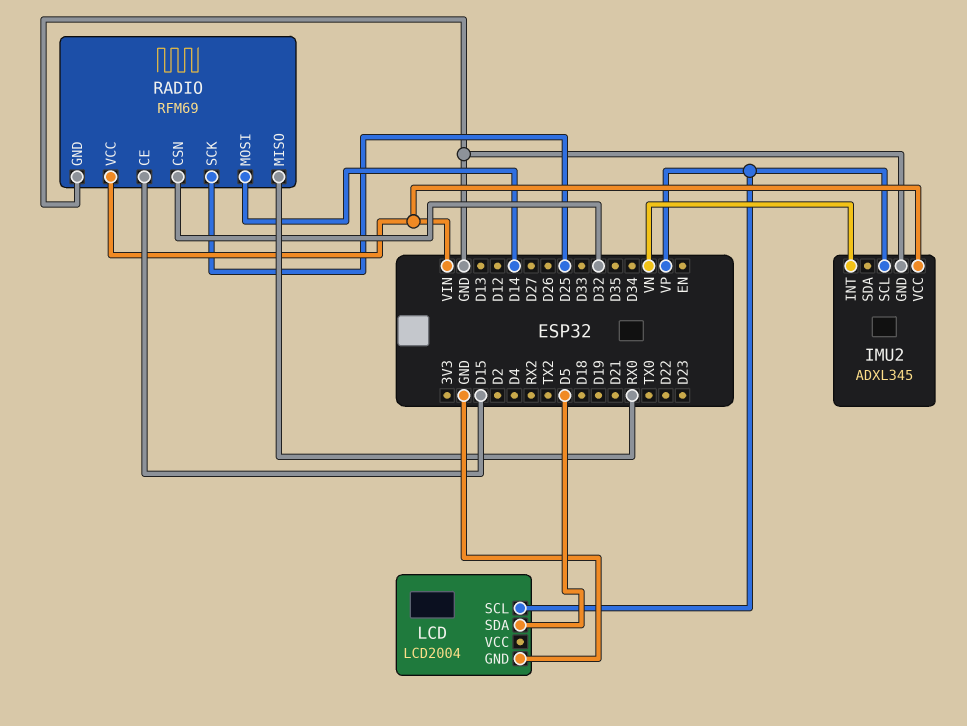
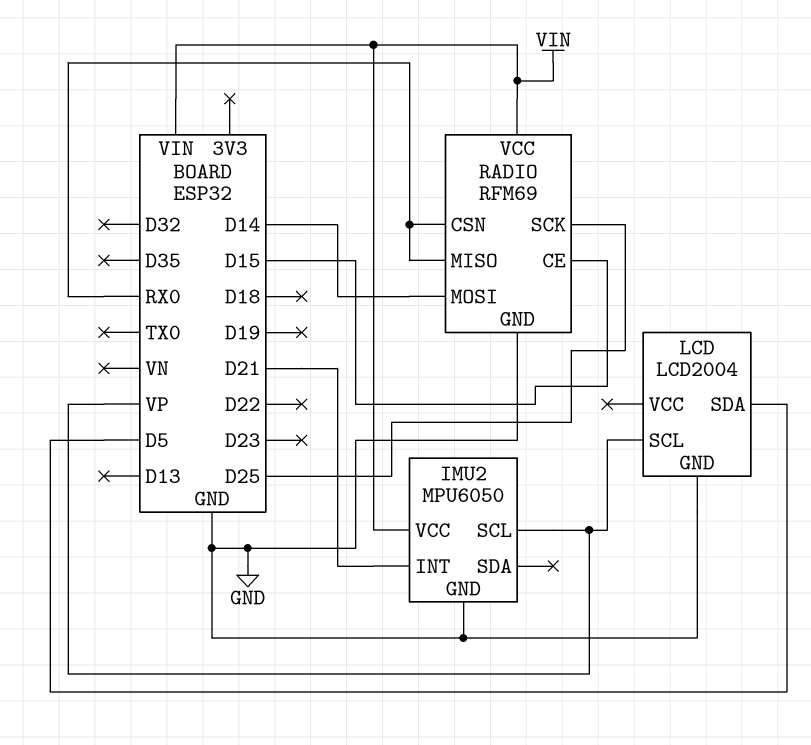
IMU2: ADXL345 -> MPU6050
IMU2 pin INT: VN -> D21
RADIO pin CSN: D32 -> RX0

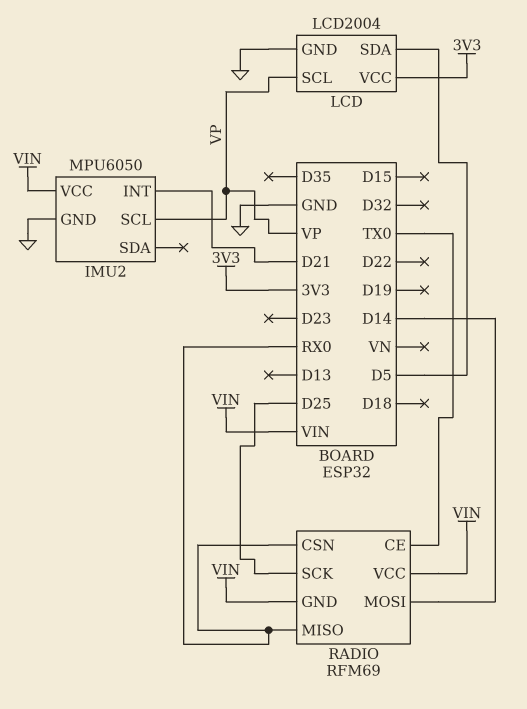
LCD pin VCC: none -> 3V3
RADIO pin CE: D15 -> TX0
RADIO pin GND: GND -> VIN

